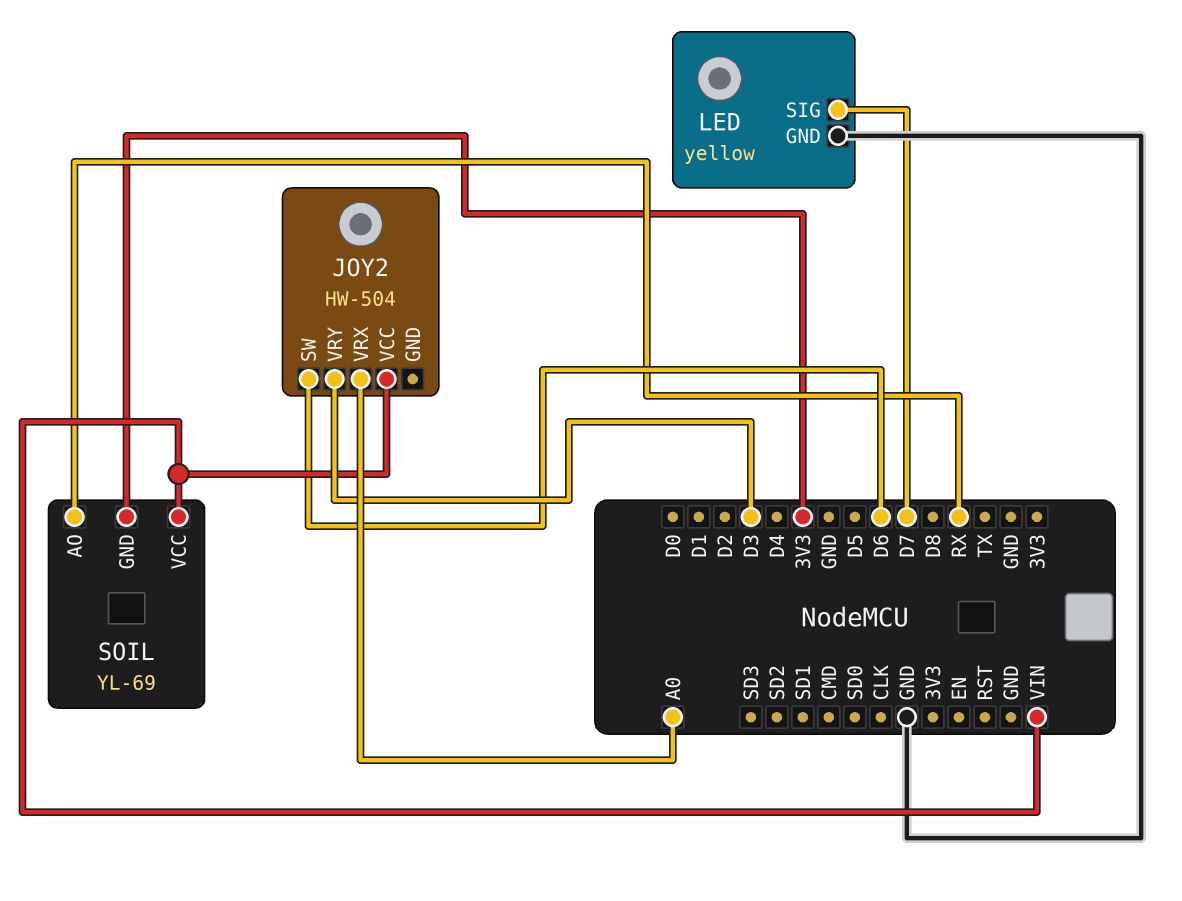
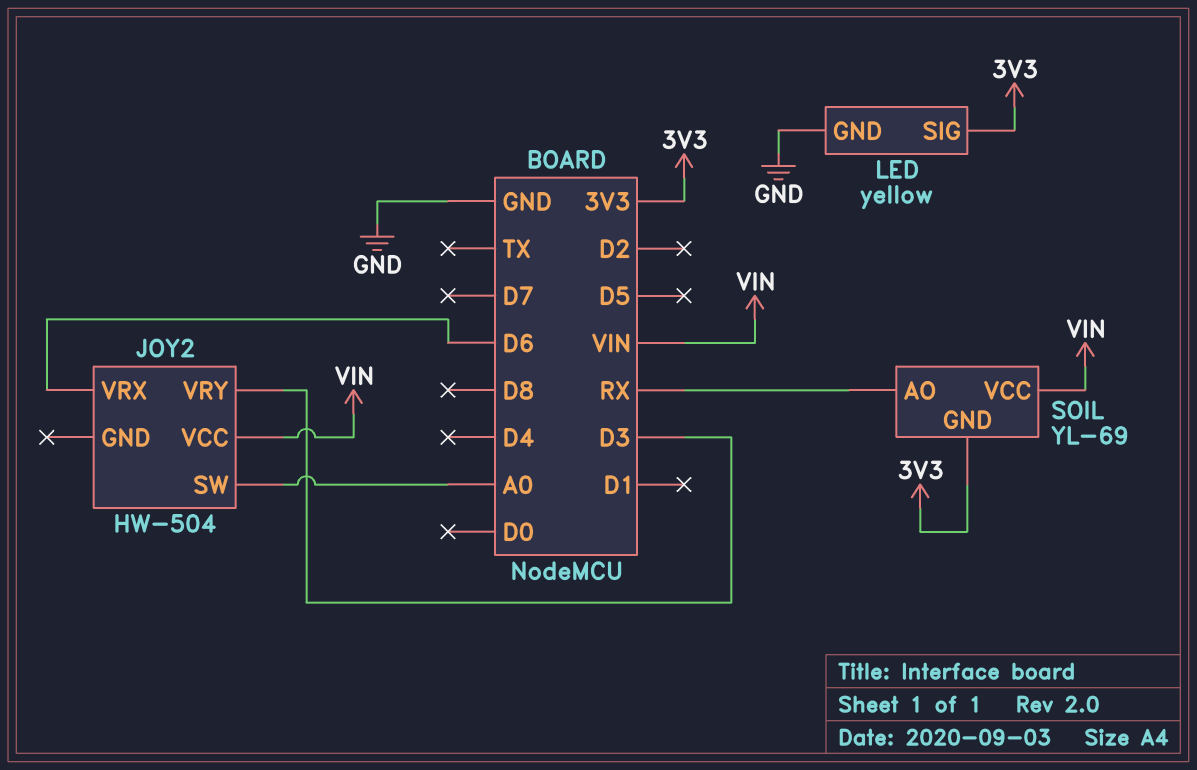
JOY2 pin SW: D6 -> A0
JOY2 pin VRX: A0 -> D6
LED pin SIG: D7 -> 3V3

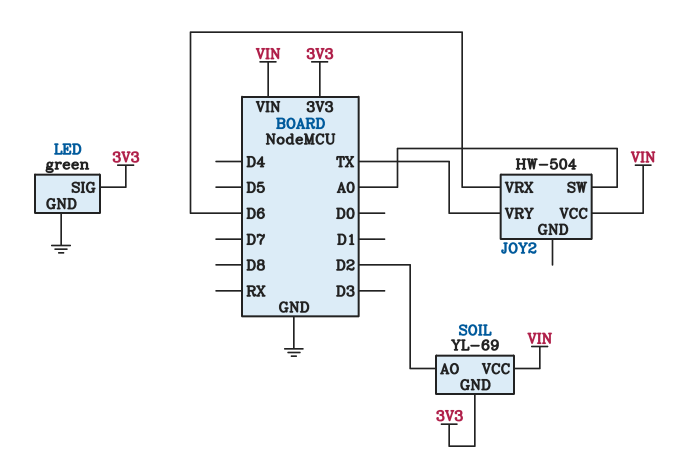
JOY2 pin VRY: D3 -> TX
LED: yellow -> green
SOIL pin AO: RX -> D2

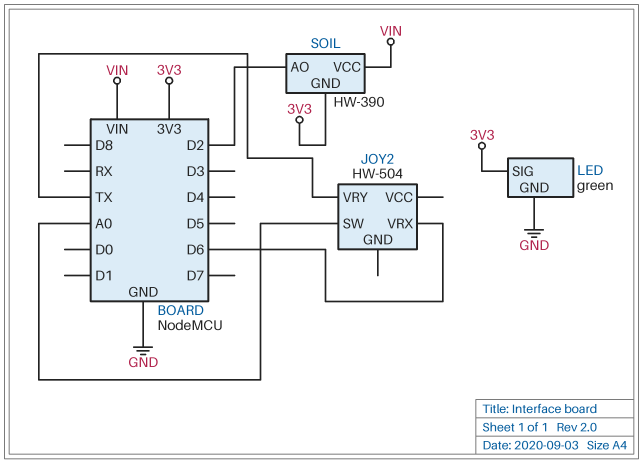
JOY2 pin VCC: VIN -> none
SOIL: YL-69 -> HW-390

